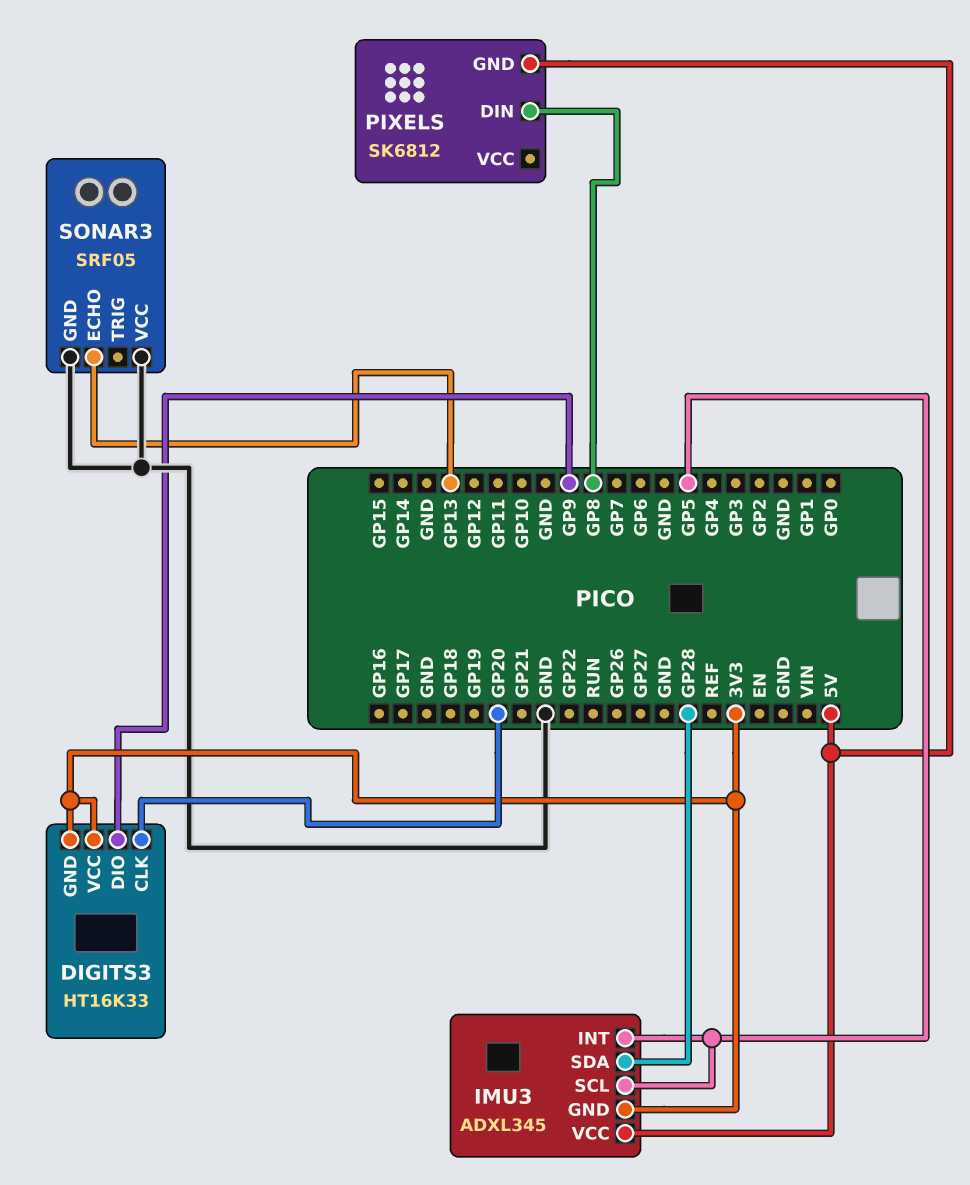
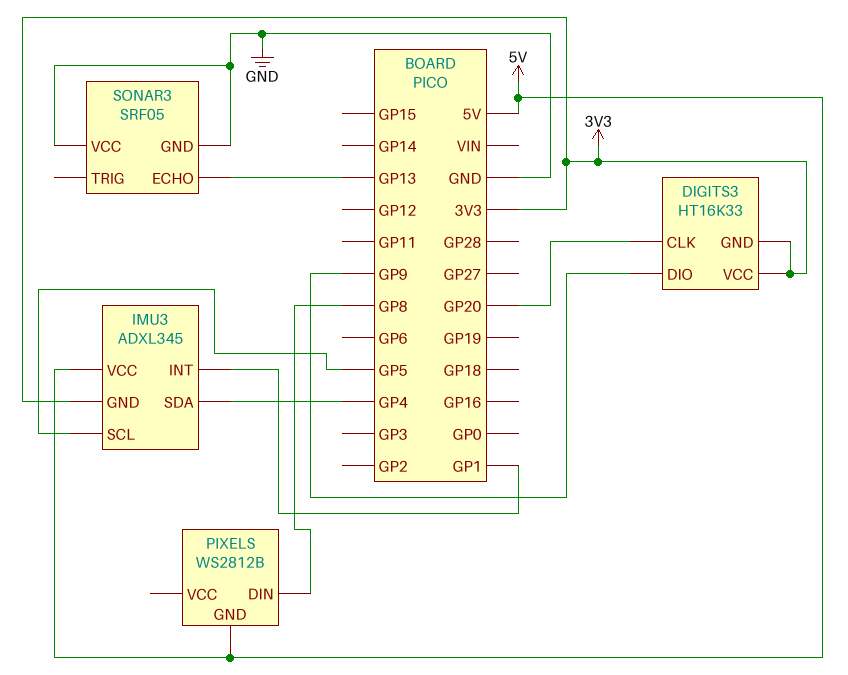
IMU3 pin INT: GP5 -> GP1
IMU3 pin SDA: GP28 -> GP4
PIXELS: SK6812 -> WS2812B

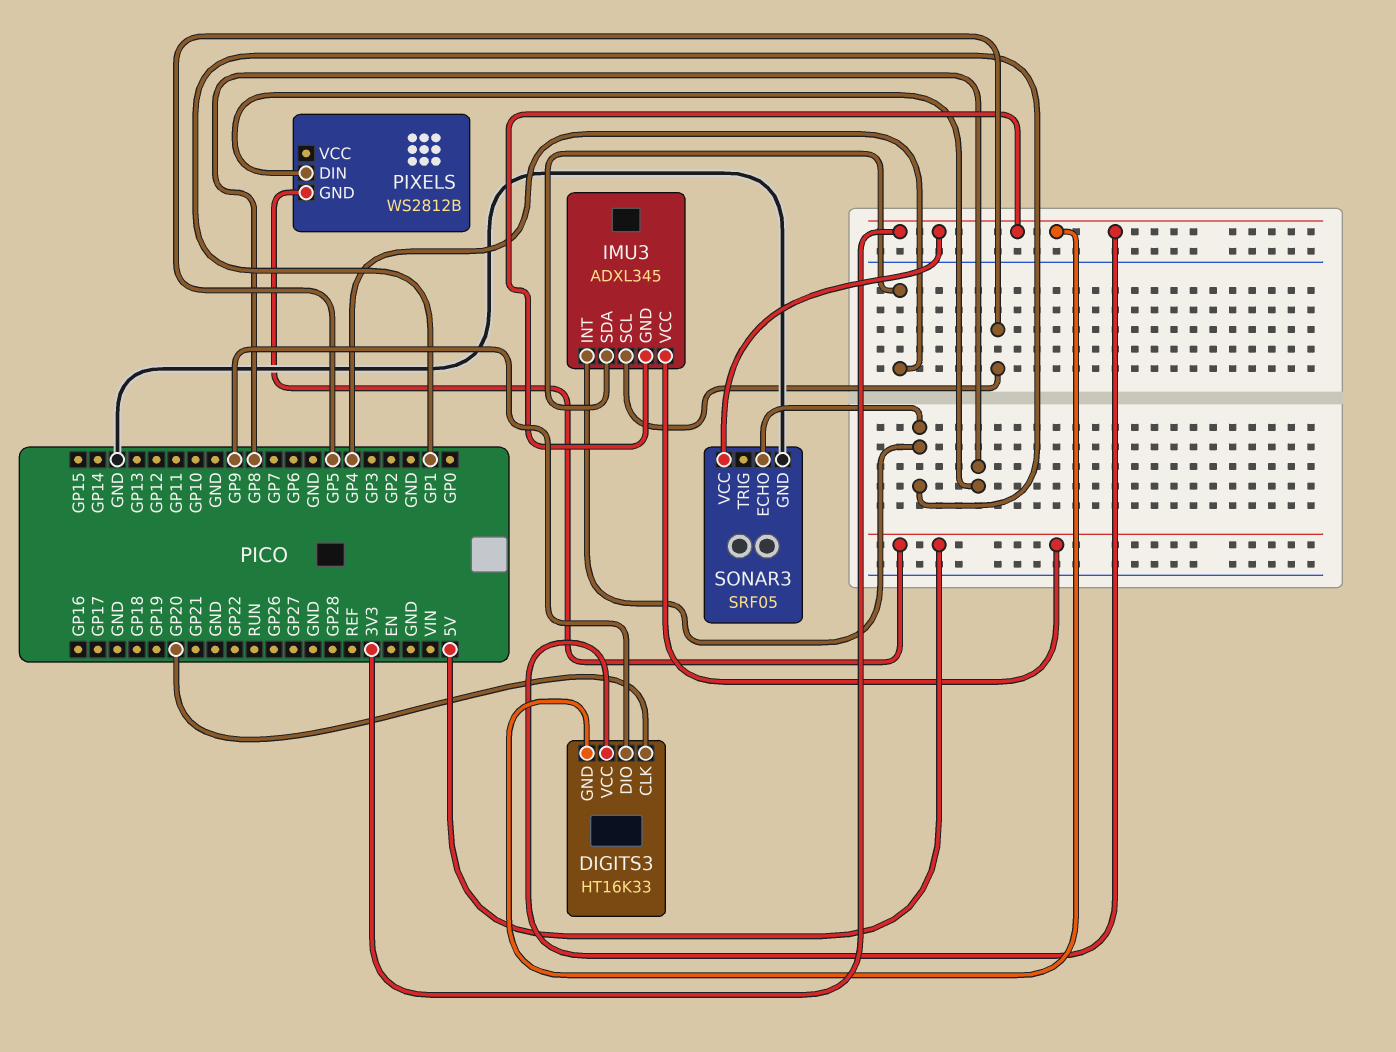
SONAR3 pin ECHO: GP13 -> GP1
SONAR3 pin VCC: GND -> 3V3

